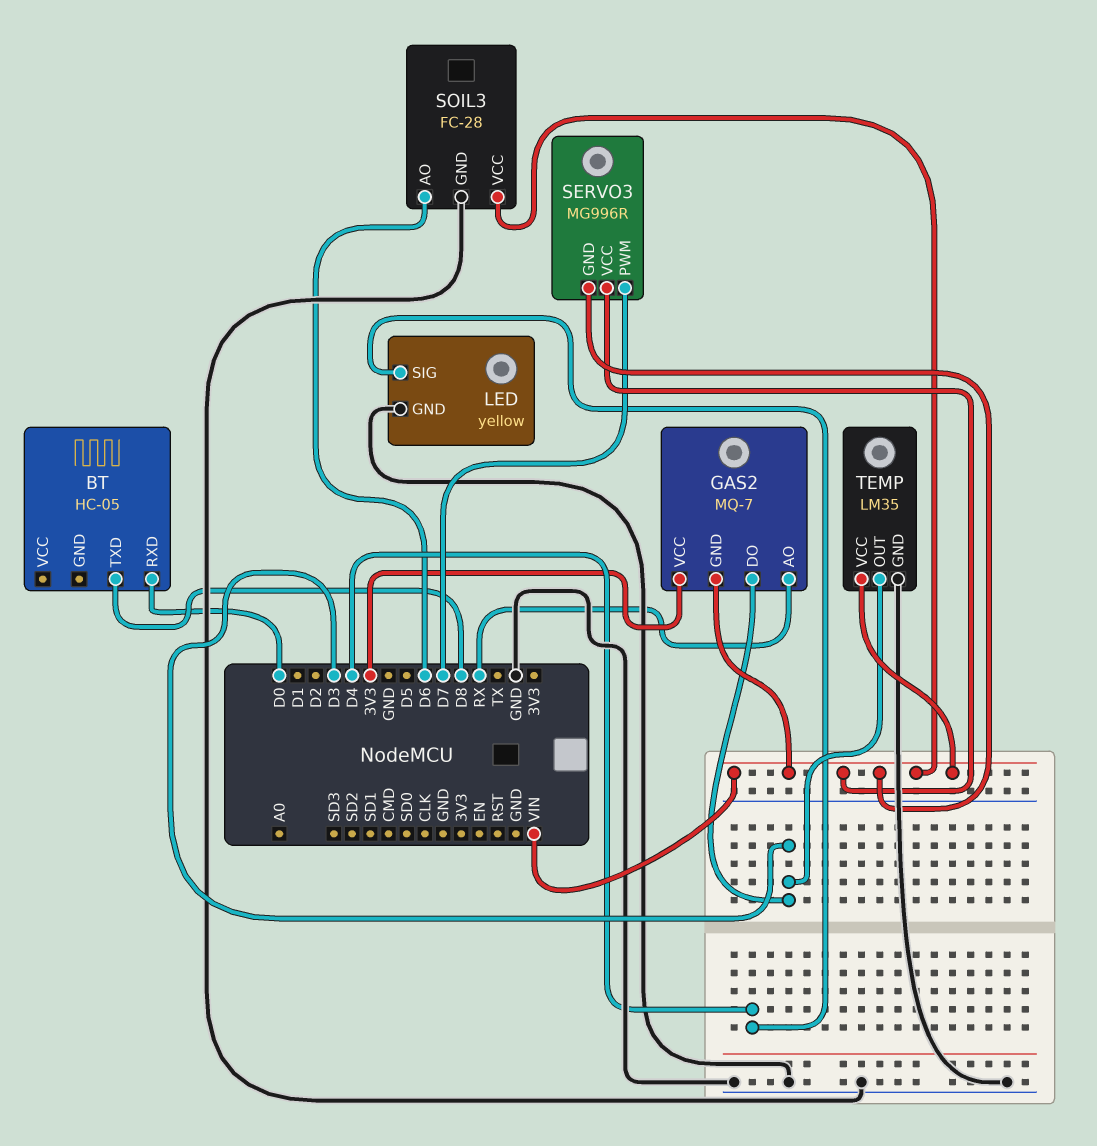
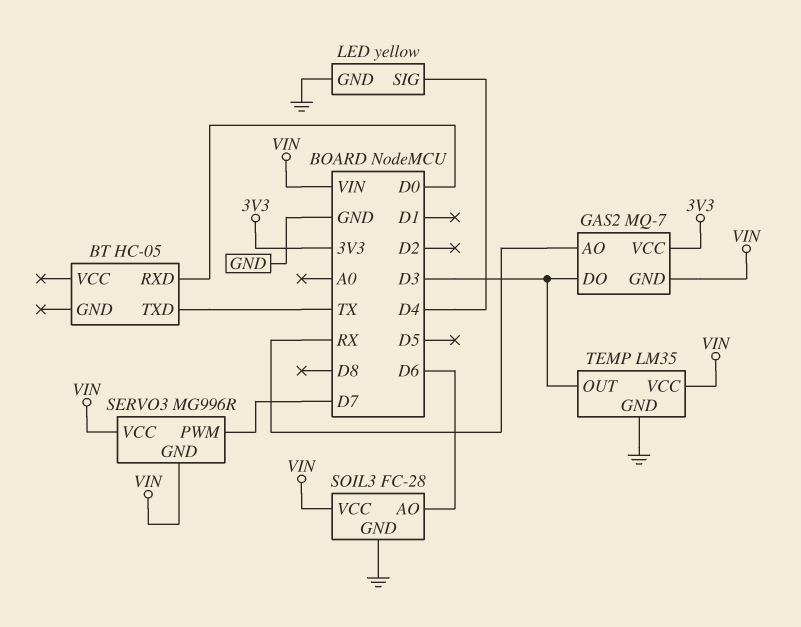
BT pin TXD: D8 -> TX

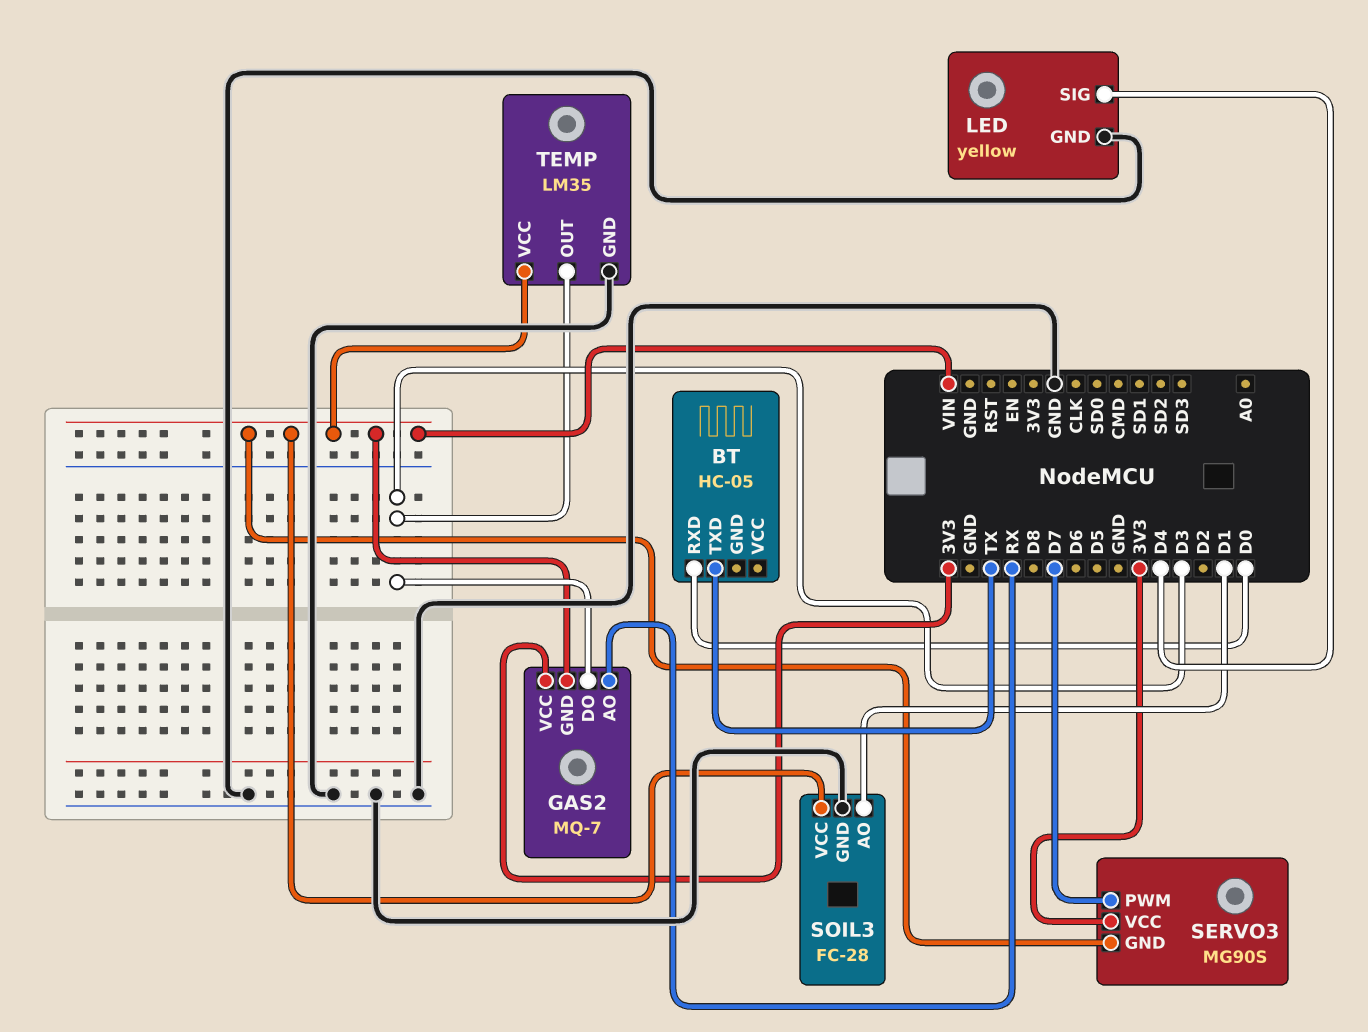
SERVO3: MG996R -> MG90S
SERVO3 pin VCC: VIN -> 3V3
SOIL3 pin AO: D6 -> D1

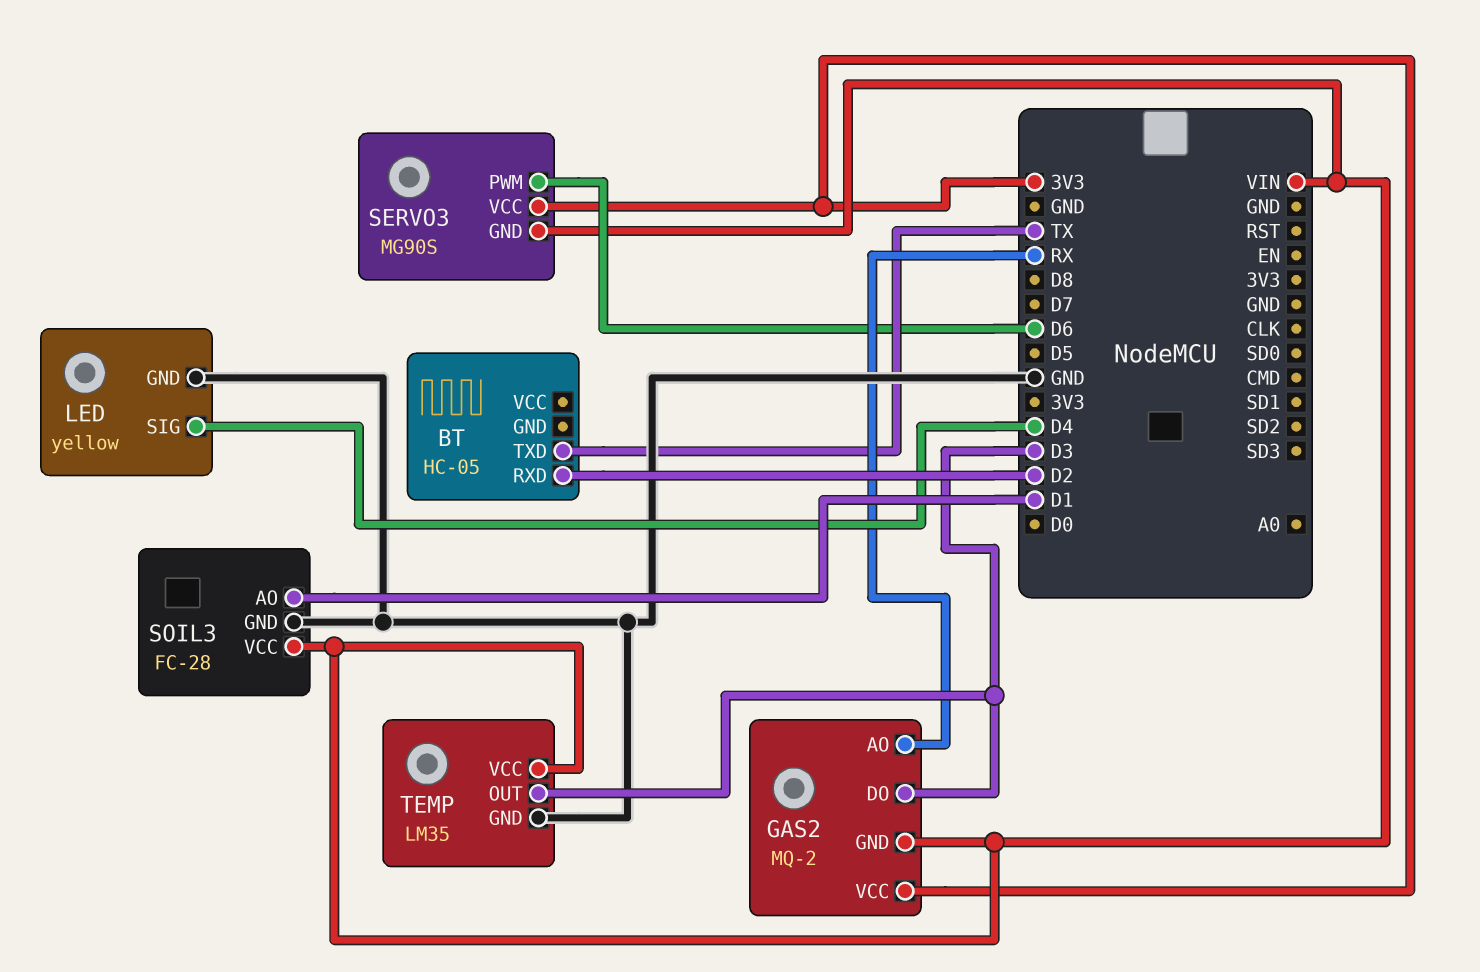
BT pin RXD: D0 -> D2
GAS2: MQ-7 -> MQ-2
SERVO3 pin PWM: D7 -> D6

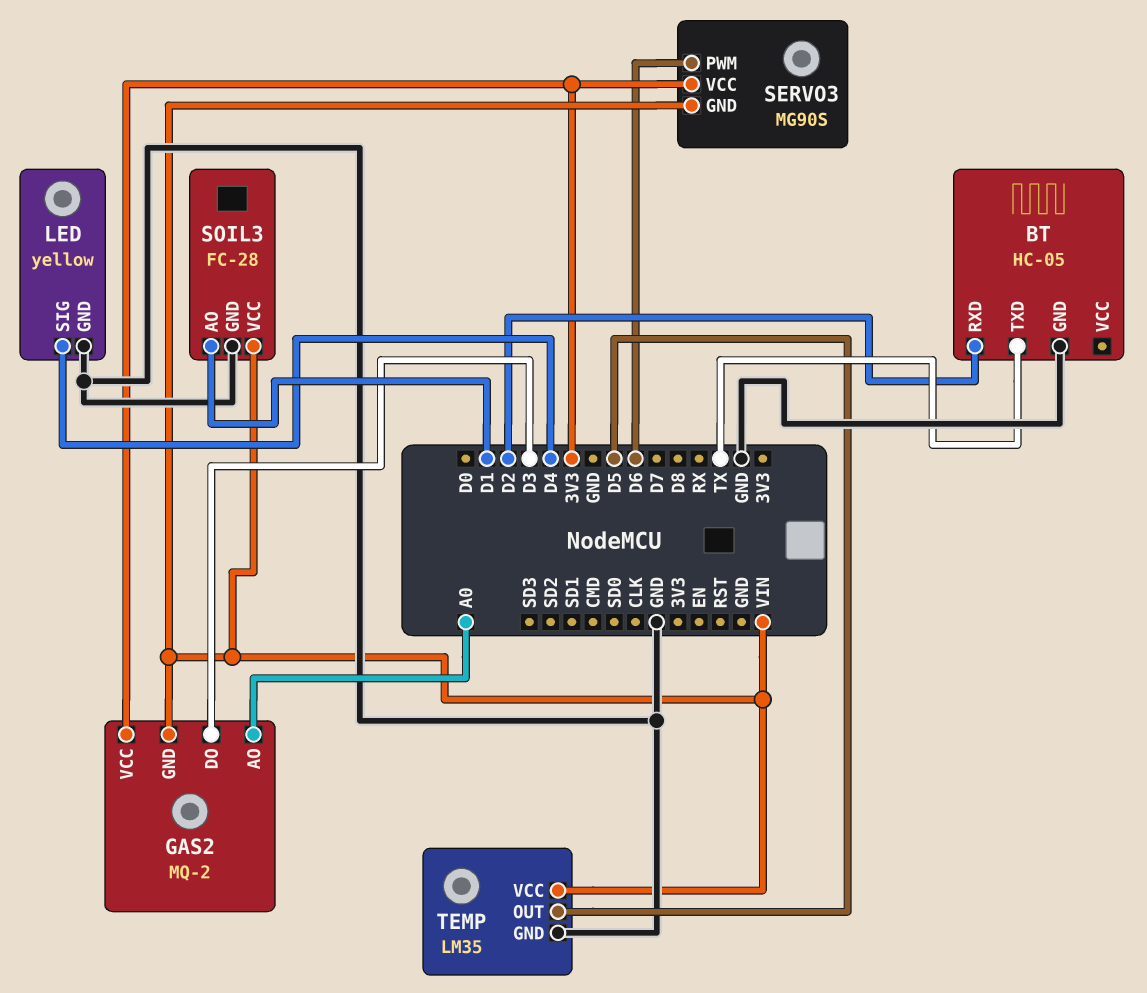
BT pin GND: none -> GND
GAS2 pin AO: RX -> A0
TEMP pin OUT: D3 -> D5

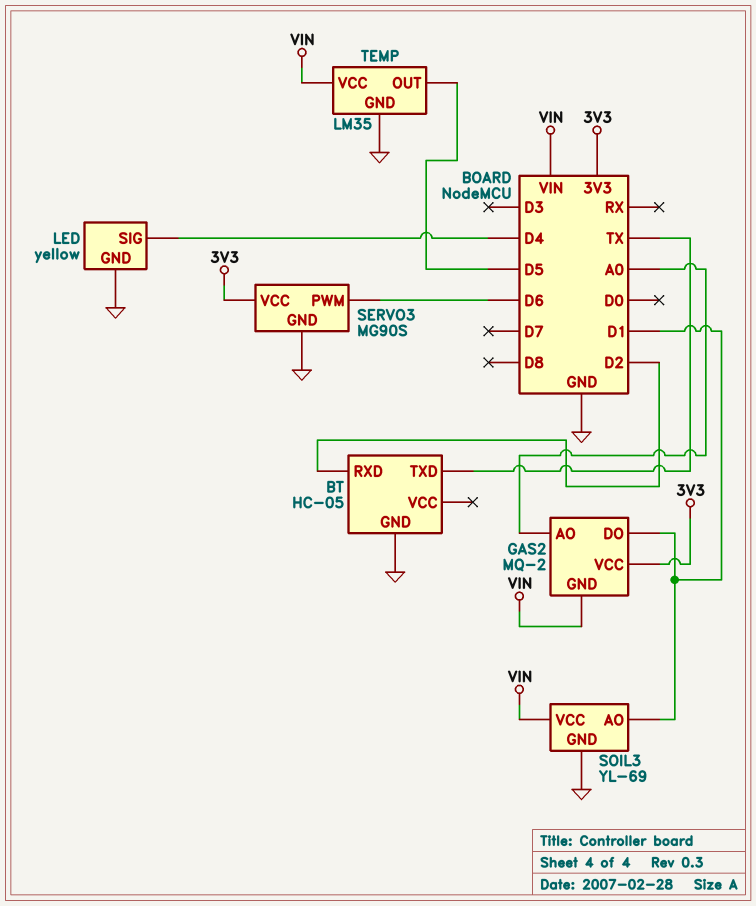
GAS2 pin DO: D3 -> D1
SERVO3 pin GND: VIN -> GND
SOIL3: FC-28 -> YL-69

